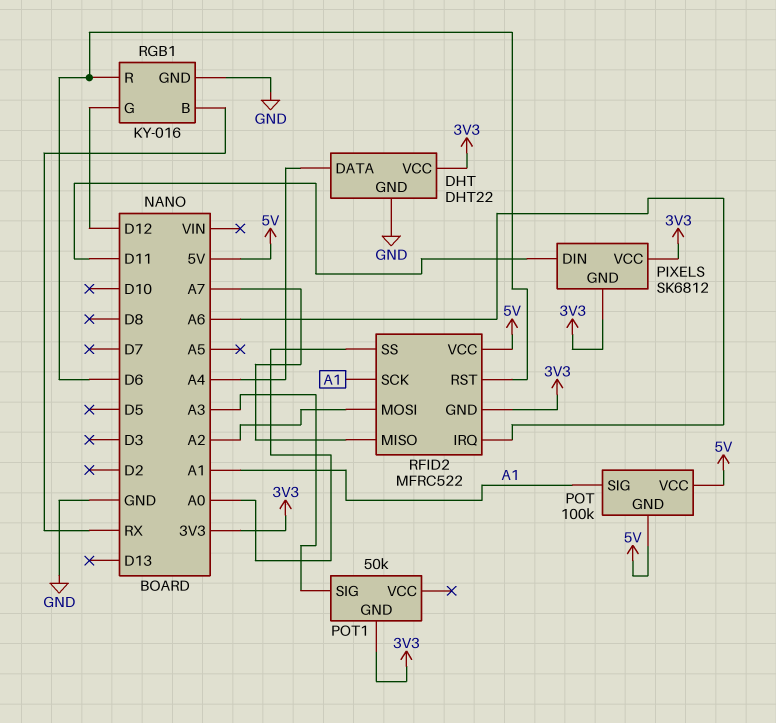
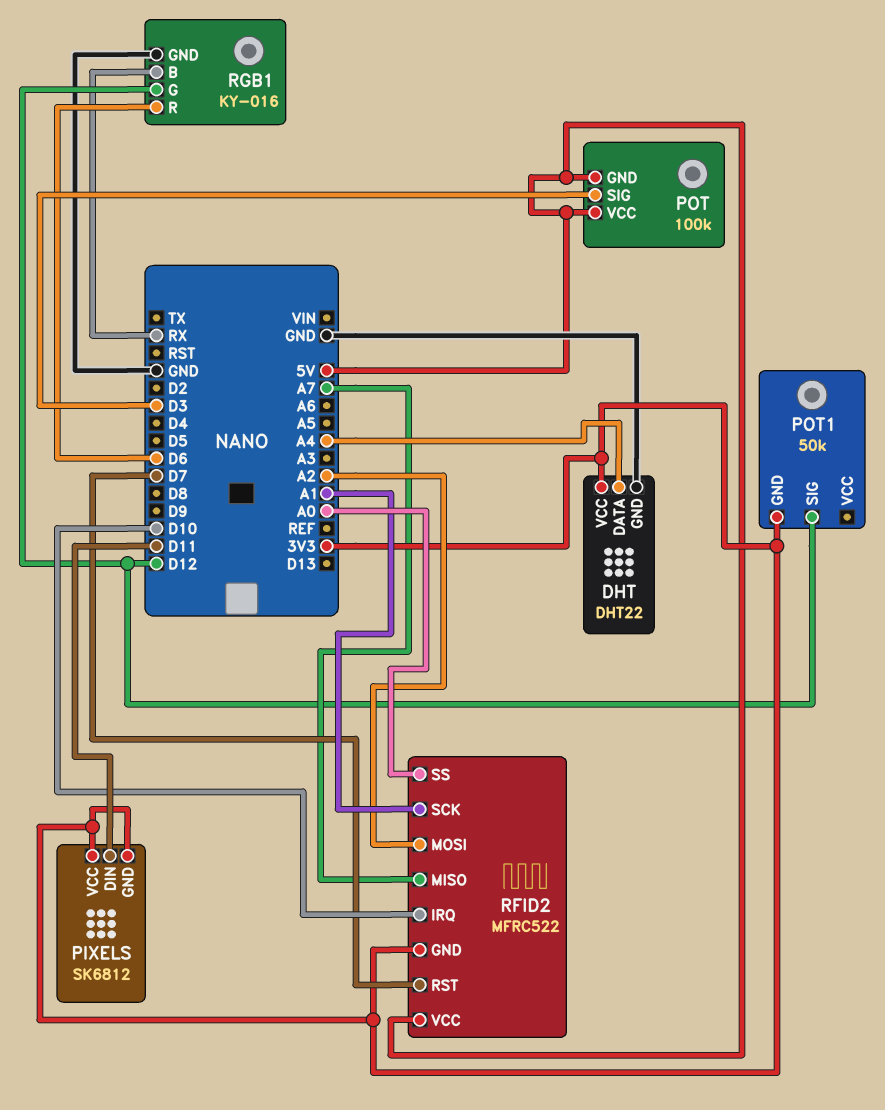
POT pin SIG: A1 -> D3
POT1 pin SIG: A3 -> D12
RFID2 pin IRQ: A6 -> D10
RFID2 pin RST: D6 -> D7

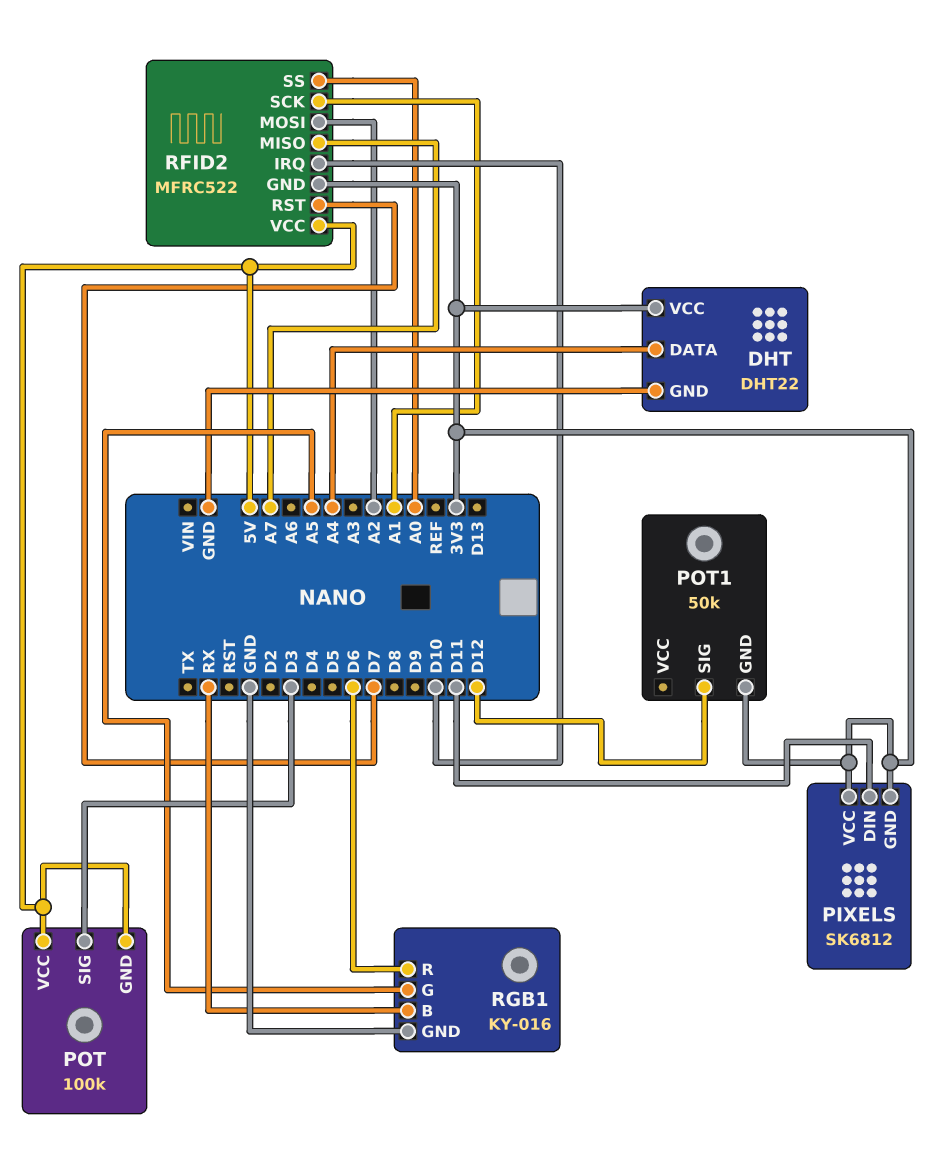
RGB1 pin G: D12 -> A5

